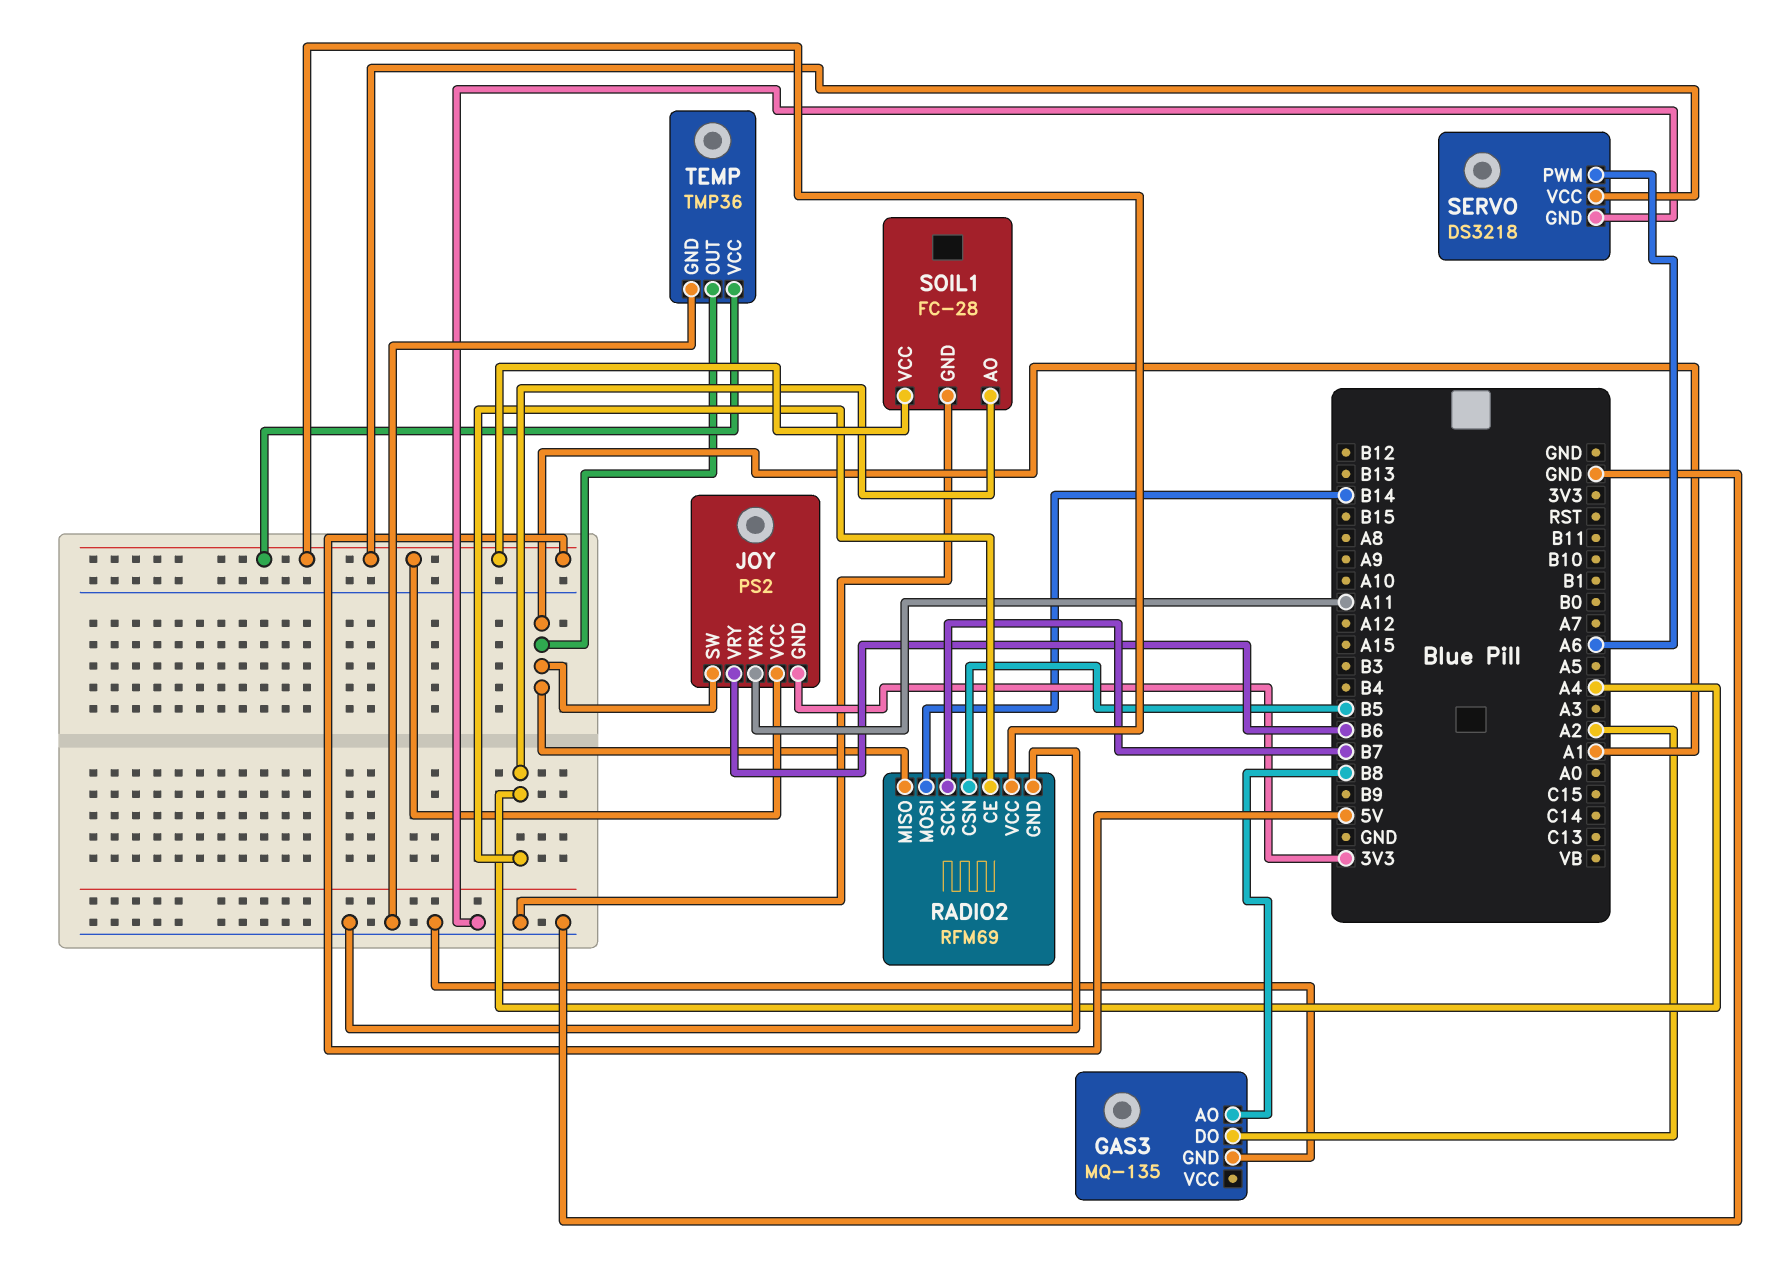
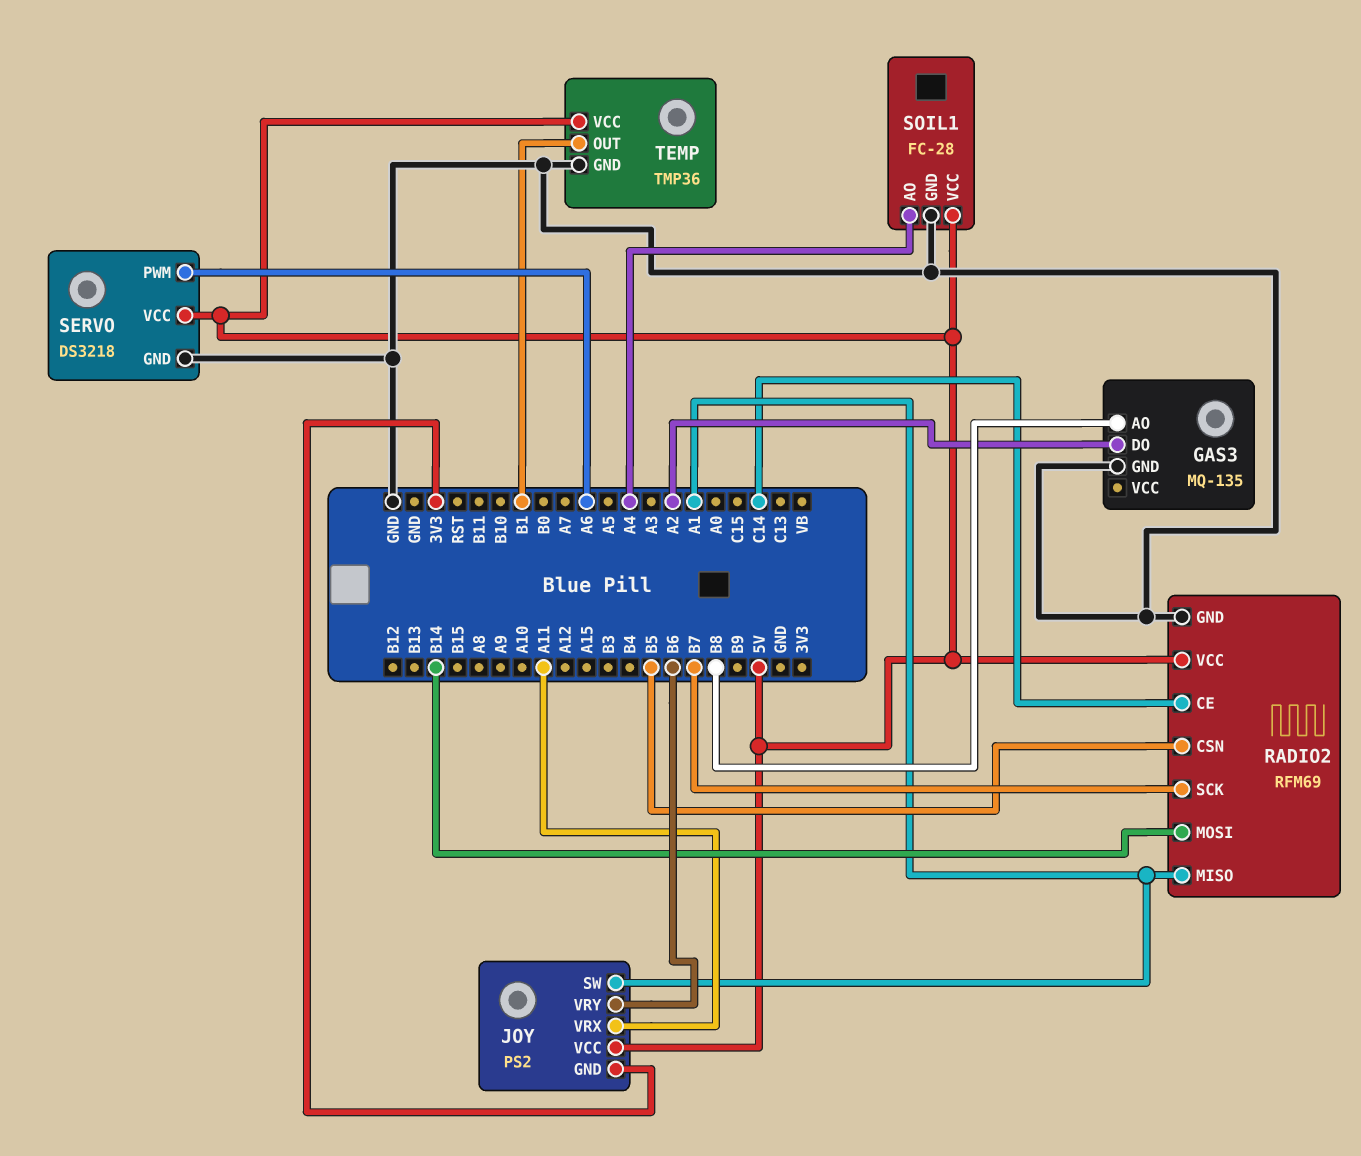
RADIO2 pin CE: A4 -> C14
TEMP pin OUT: A1 -> B1

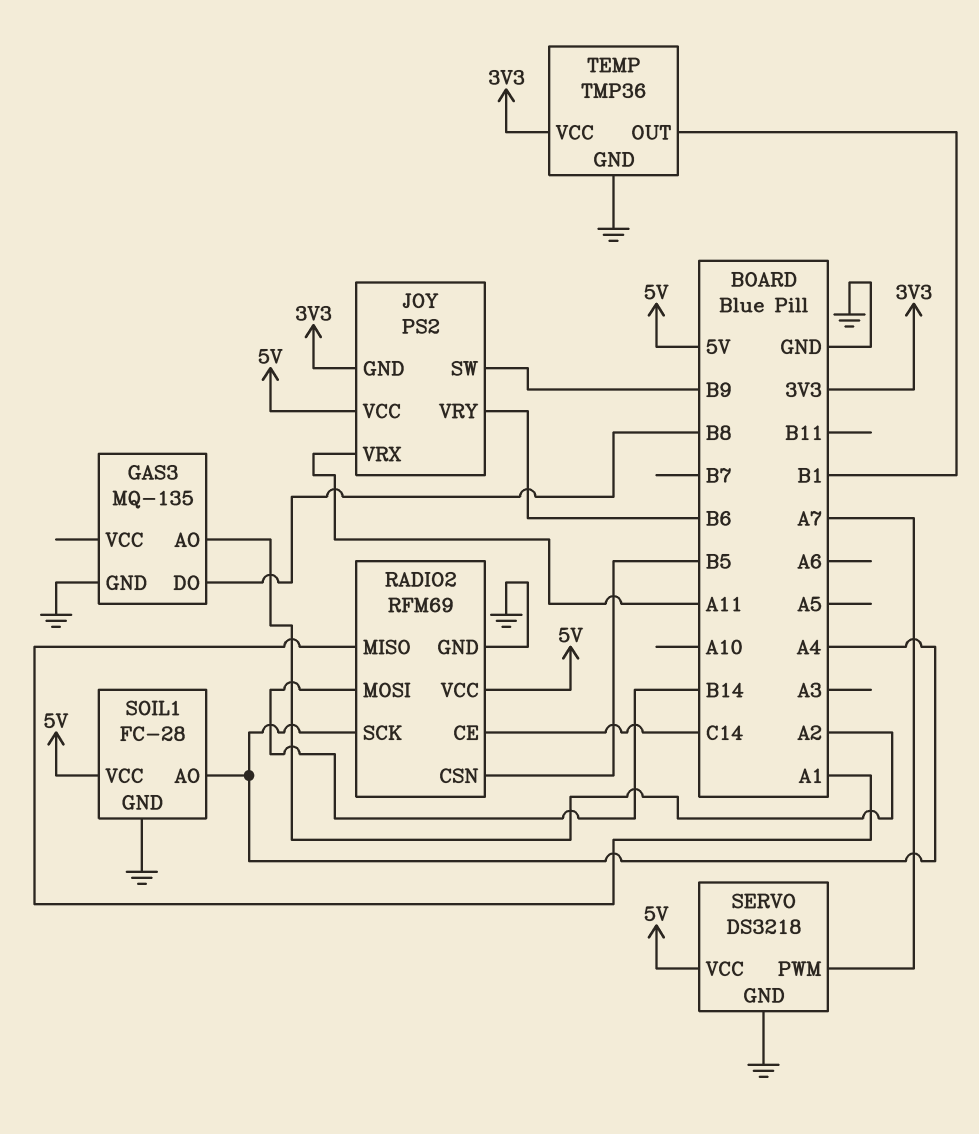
GAS3 pin AO: B8 -> A2
GAS3 pin DO: A2 -> B8
JOY pin SW: A1 -> B9
RADIO2 pin SCK: B7 -> A4
SERVO pin PWM: A6 -> A7
TEMP pin VCC: 5V -> 3V3

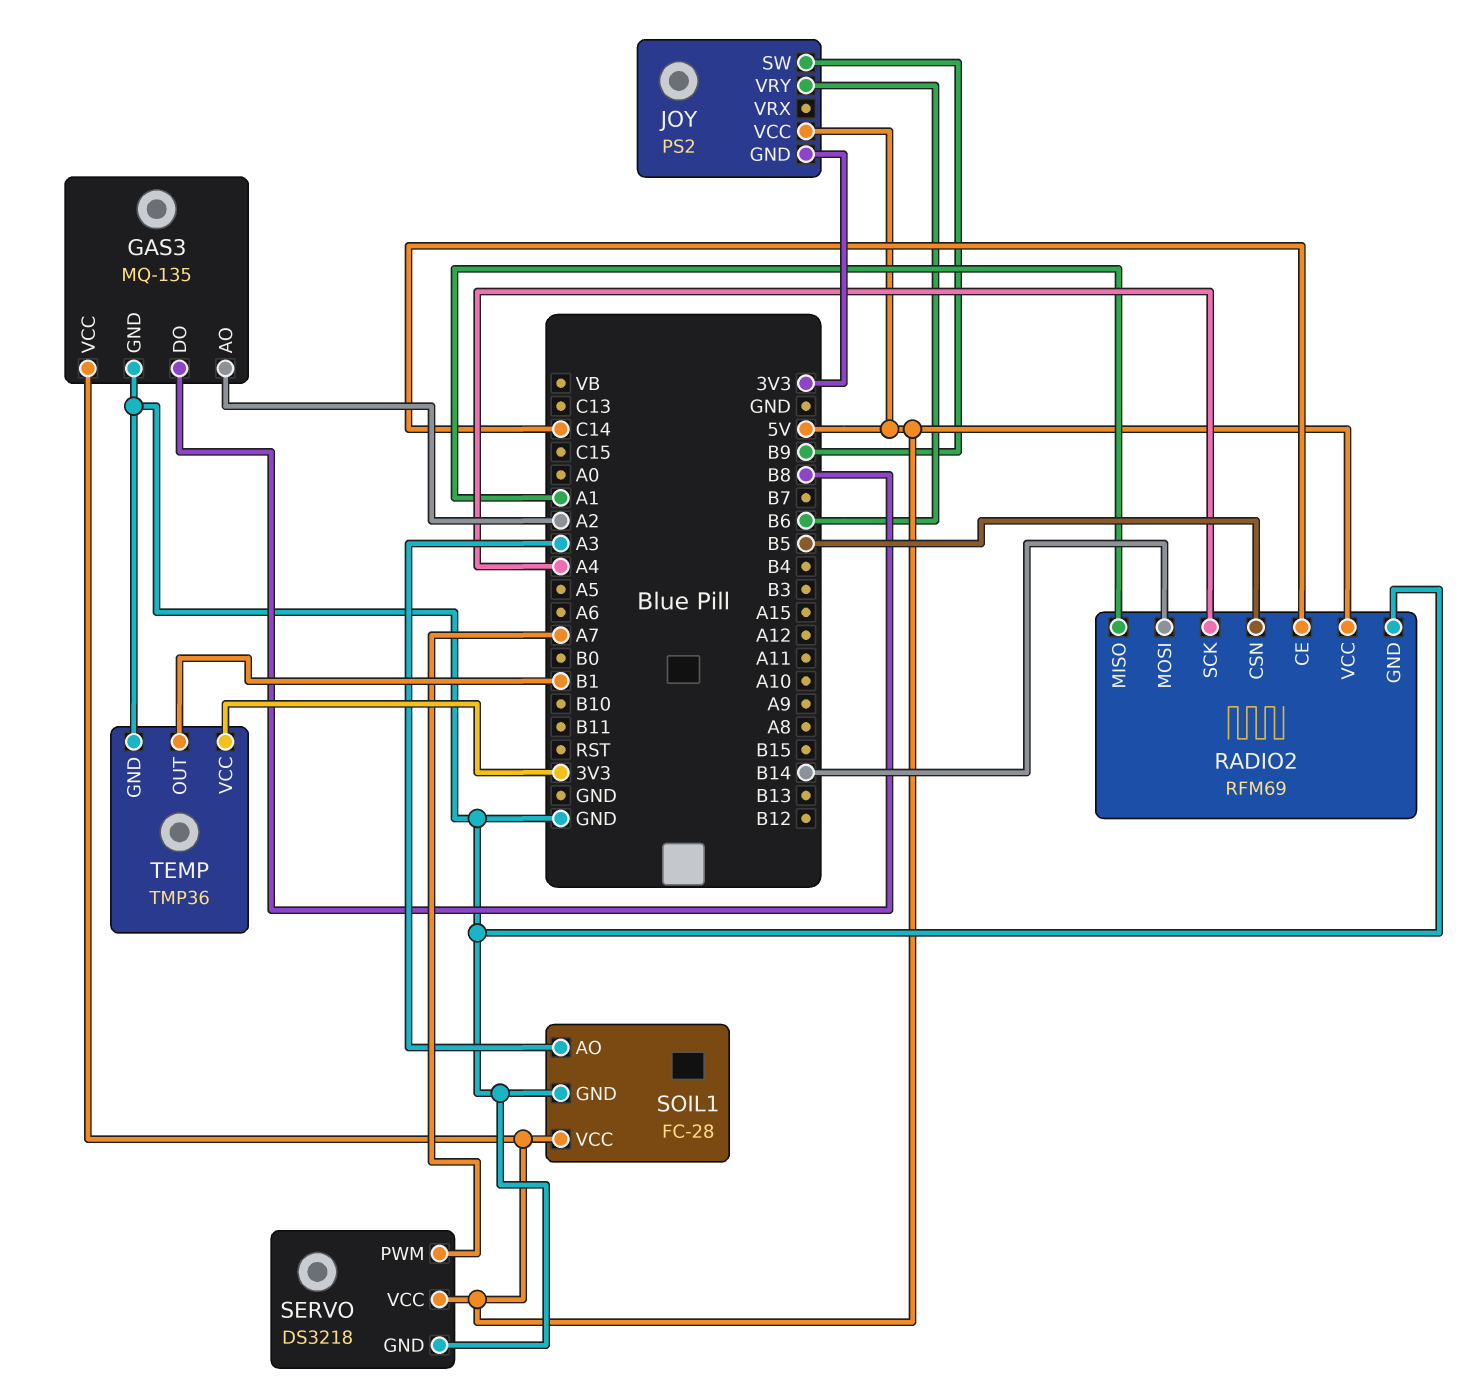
GAS3 pin VCC: none -> 5V
JOY pin VRX: A11 -> none
SOIL1 pin AO: A4 -> A3

